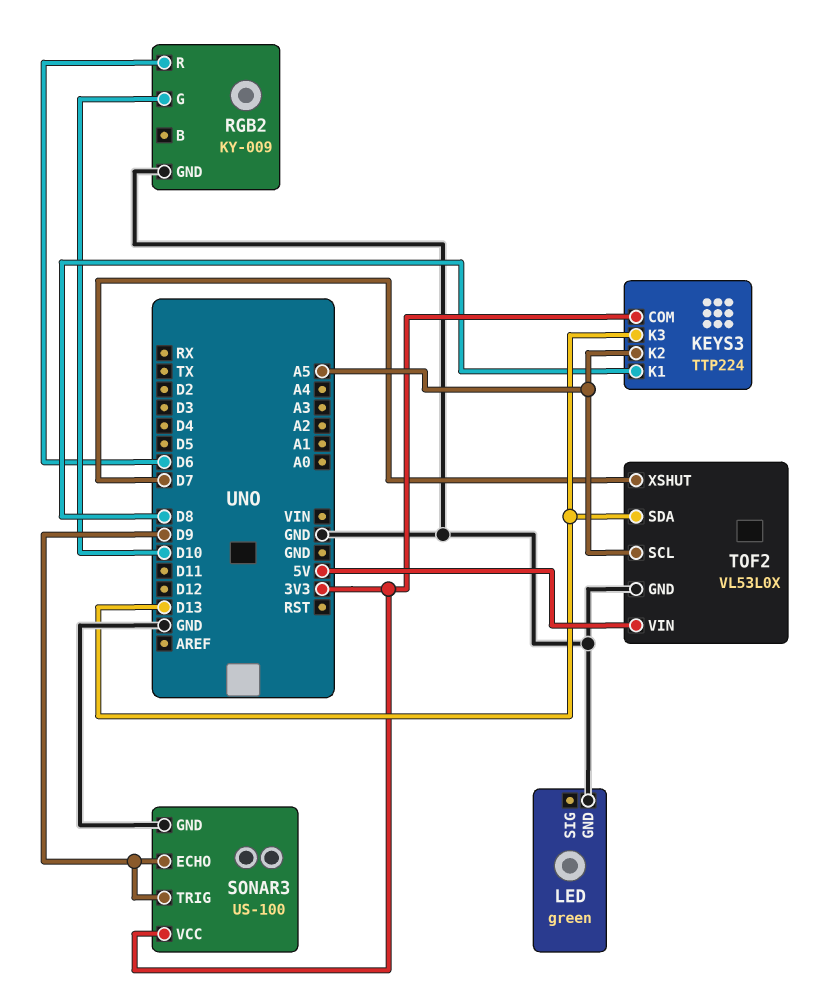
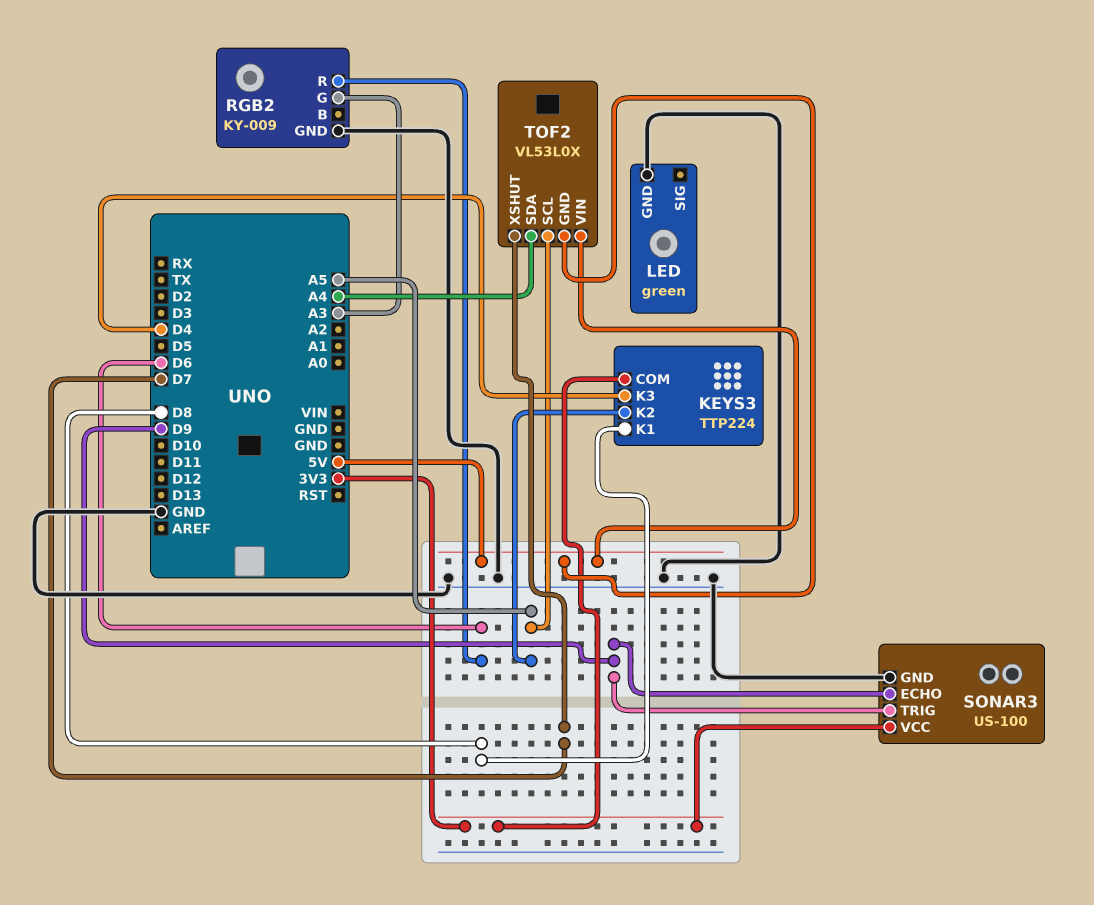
KEYS3 pin K3: D13 -> D4
RGB2 pin G: D10 -> A3
TOF2 pin GND: GND -> 5V
TOF2 pin SDA: D13 -> A4

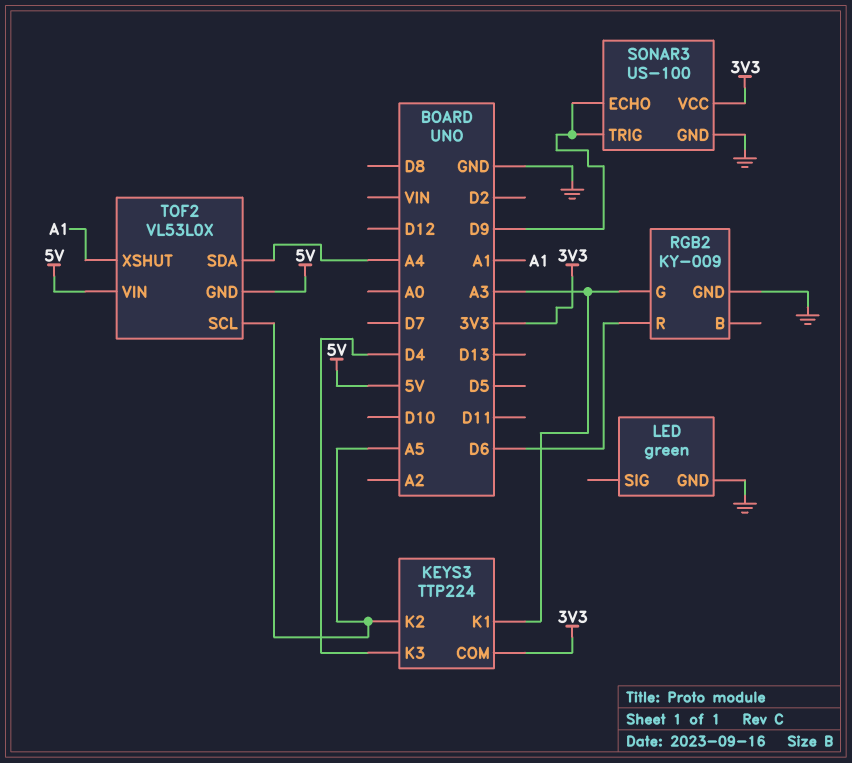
KEYS3 pin K1: D8 -> A3
TOF2 pin XSHUT: D7 -> A1

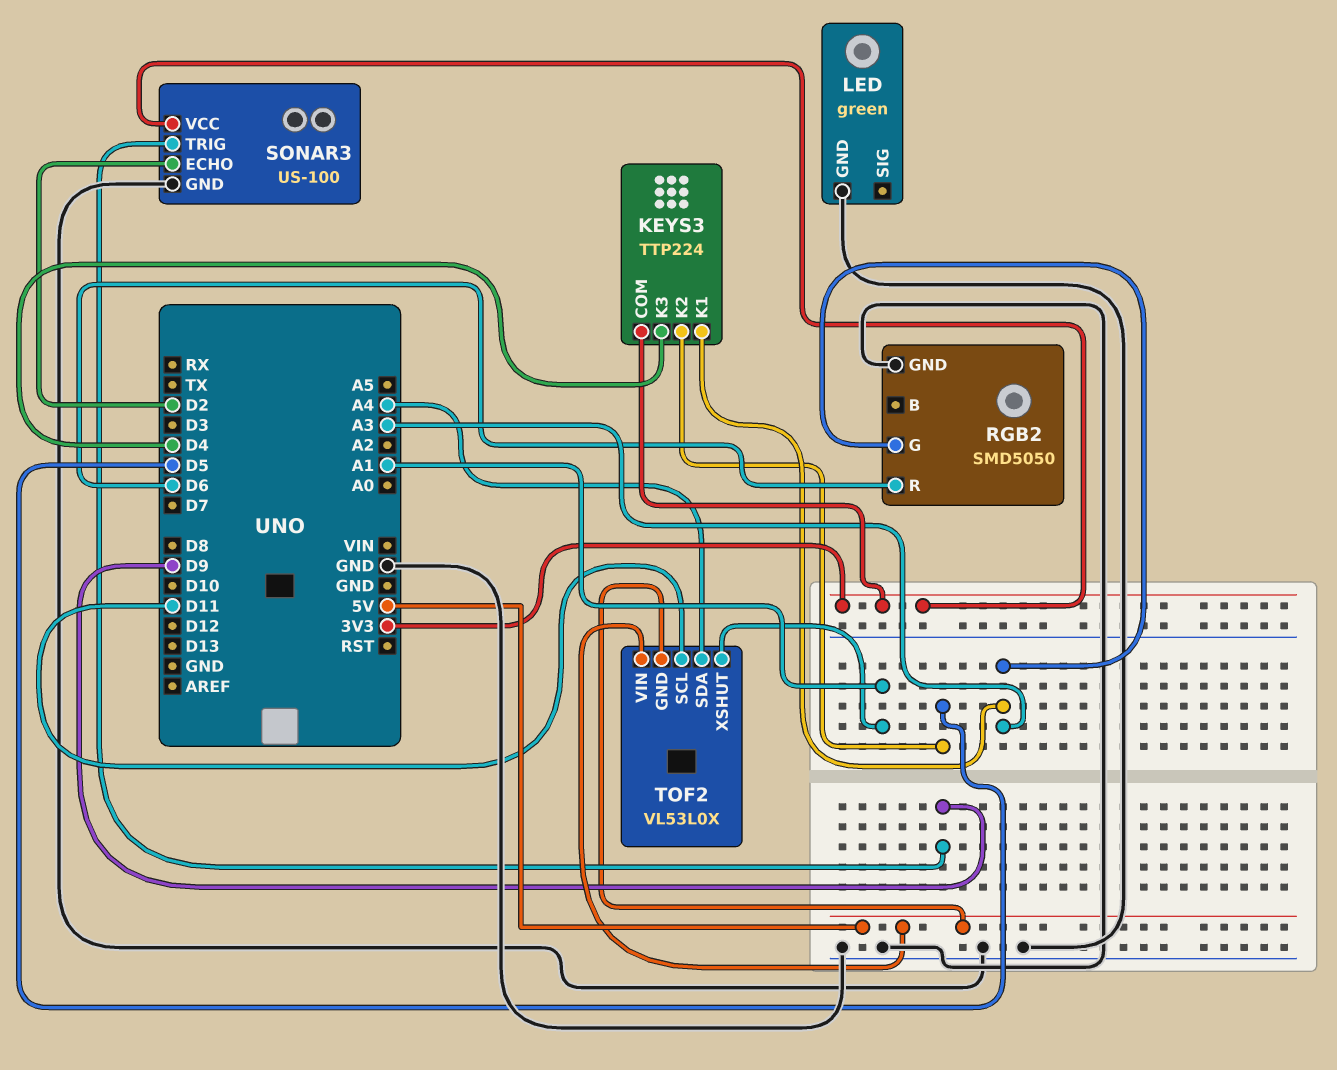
KEYS3 pin K2: A5 -> D5
RGB2: KY-009 -> SMD5050
SONAR3 pin ECHO: D9 -> D2
TOF2 pin SCL: A5 -> D11

